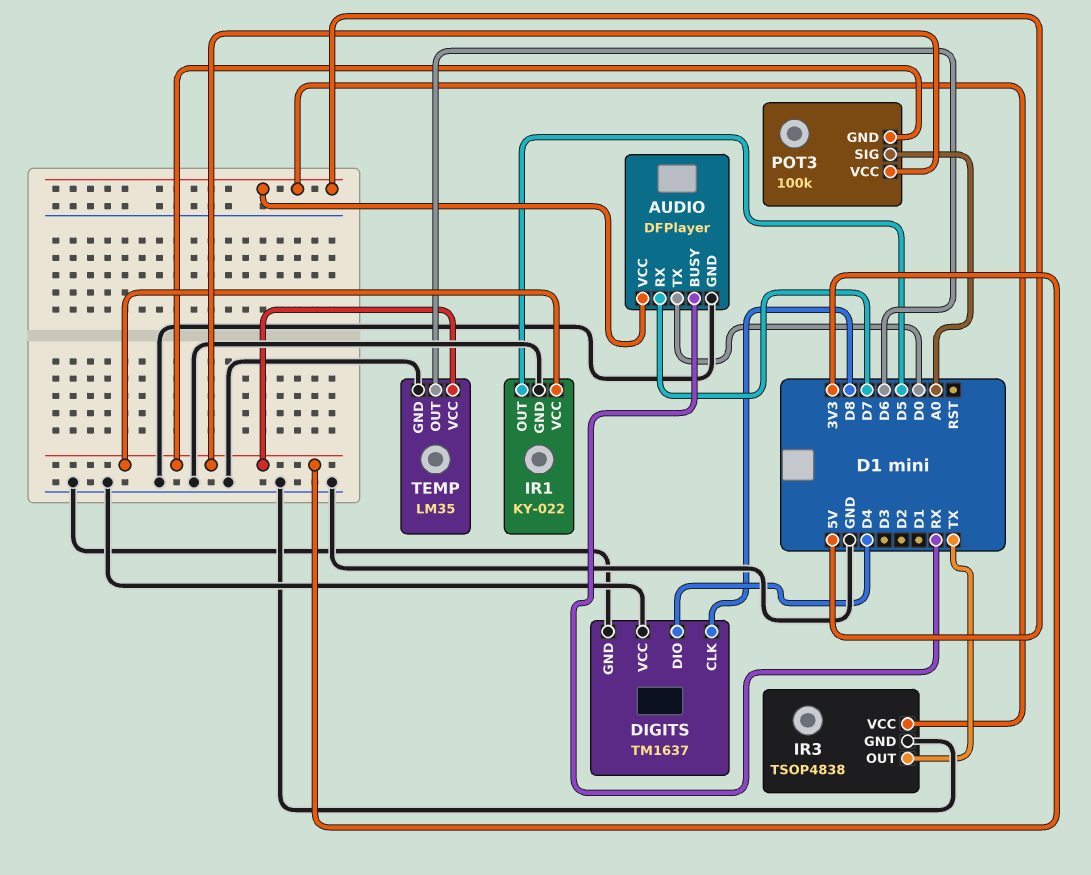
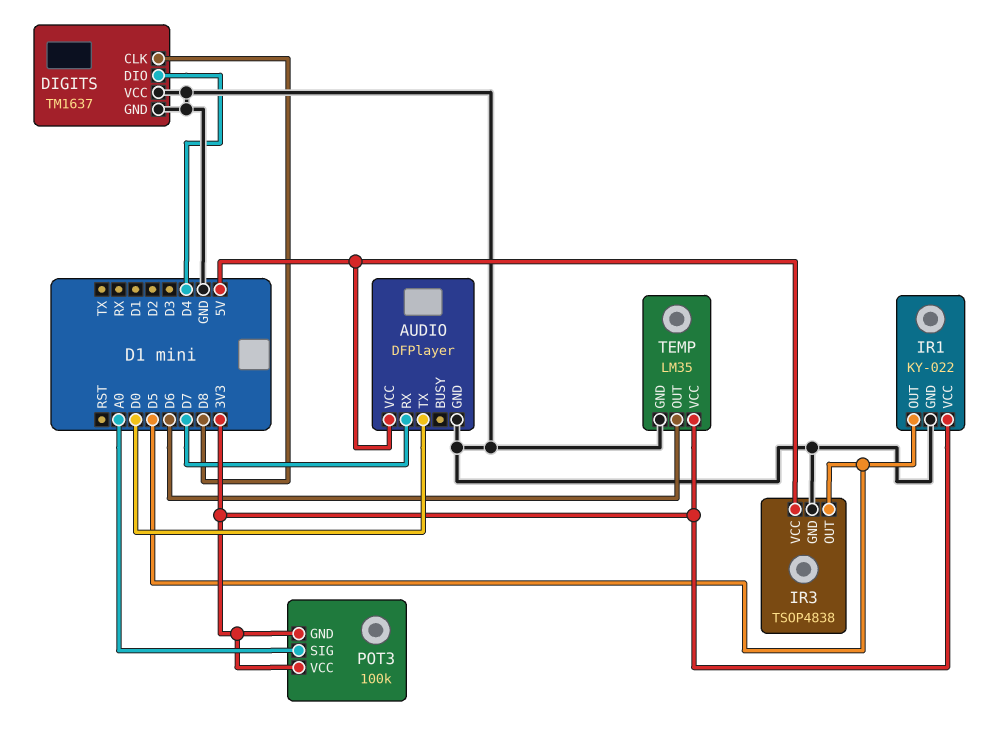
AUDIO pin BUSY: RX -> none
IR3 pin OUT: TX -> D5

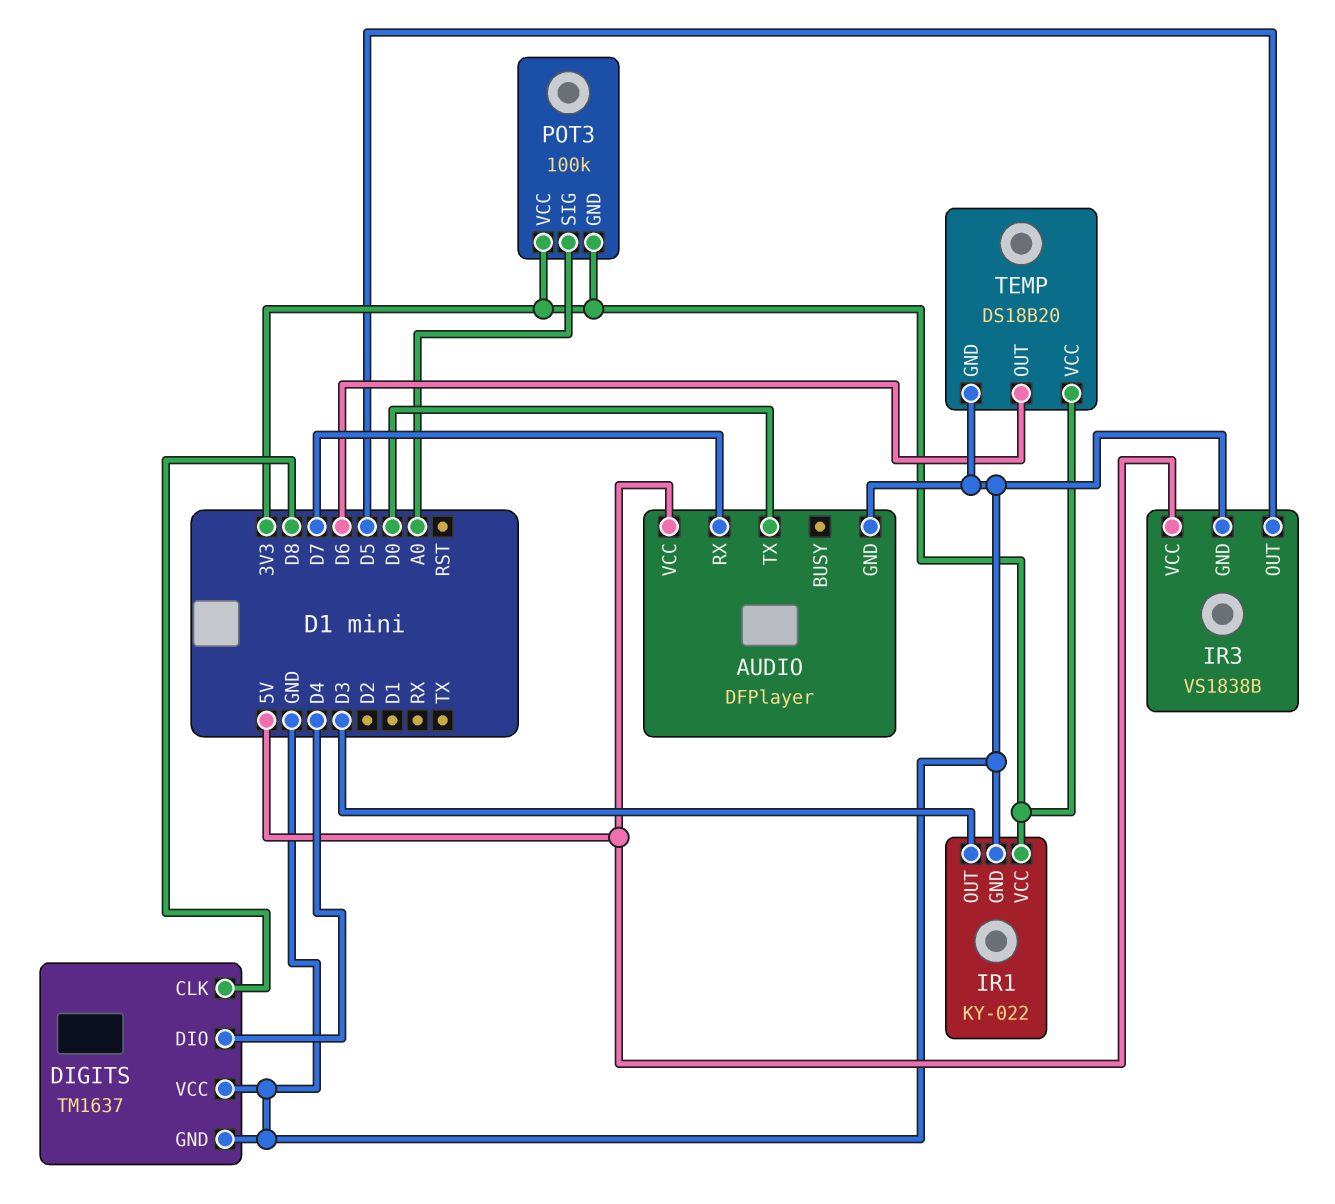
IR1 pin OUT: D5 -> D3
IR3: TSOP4838 -> VS1838B
TEMP: LM35 -> DS18B20

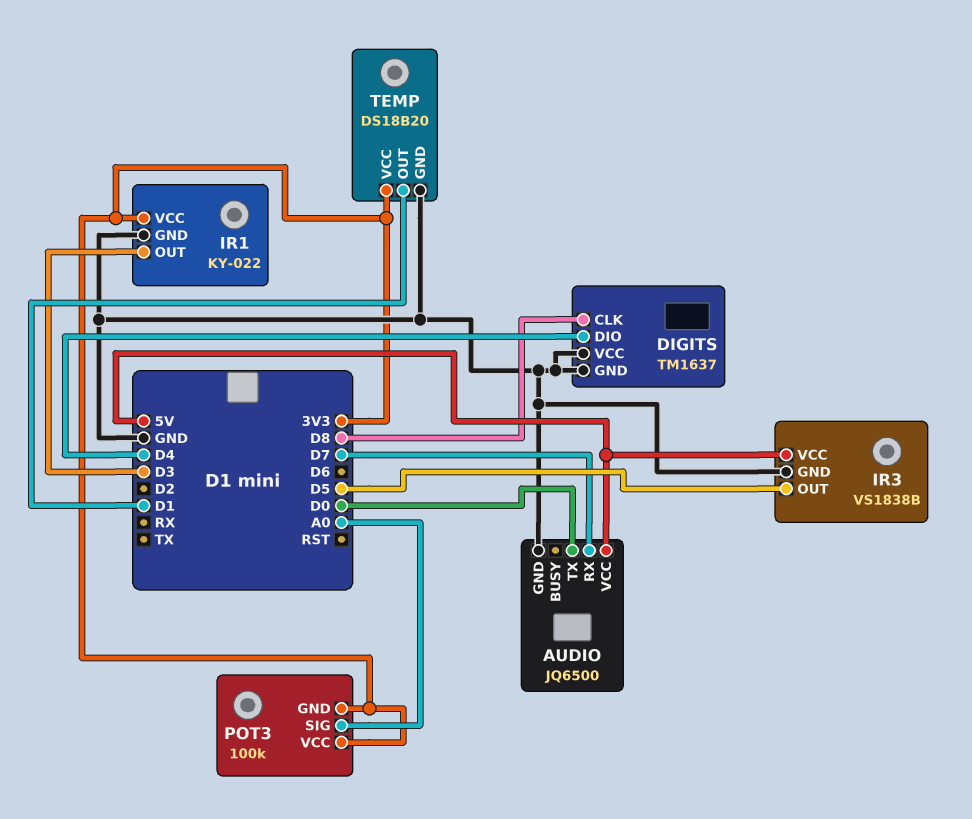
AUDIO: DFPlayer -> JQ6500
TEMP pin OUT: D6 -> D1

